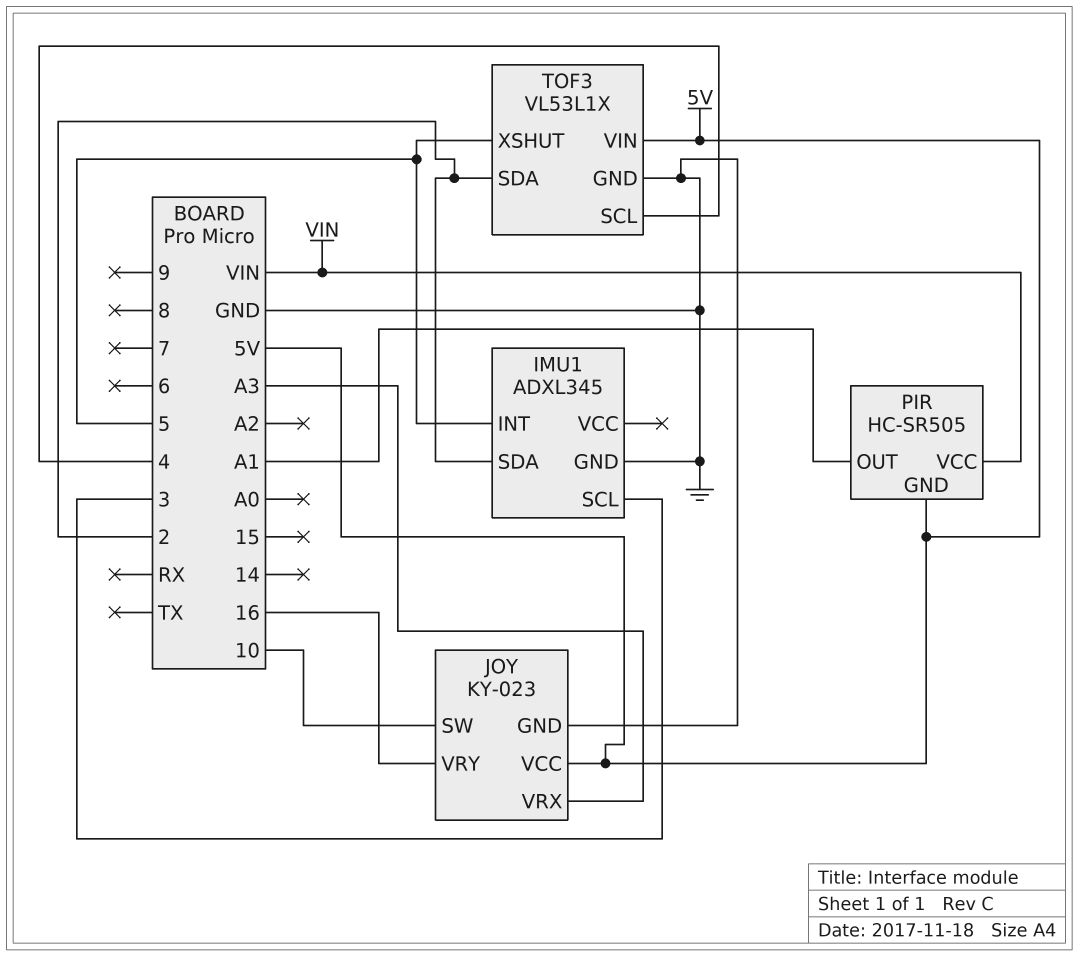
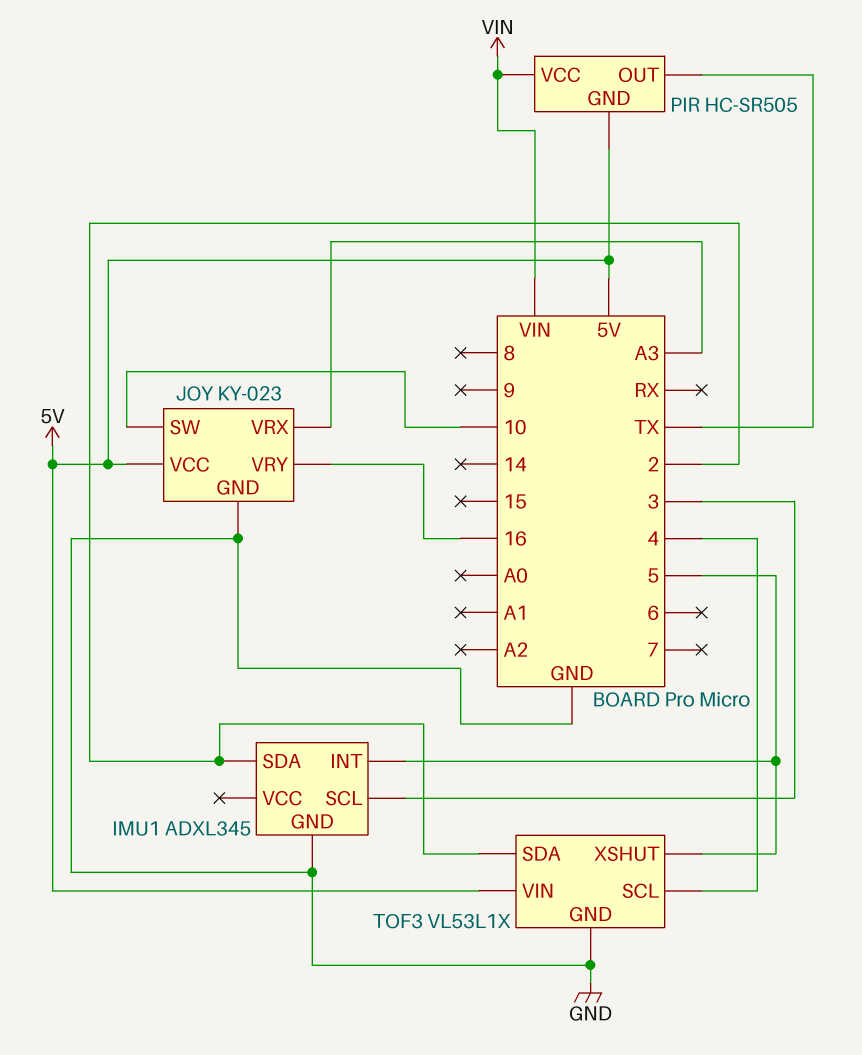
PIR pin OUT: A1 -> TX

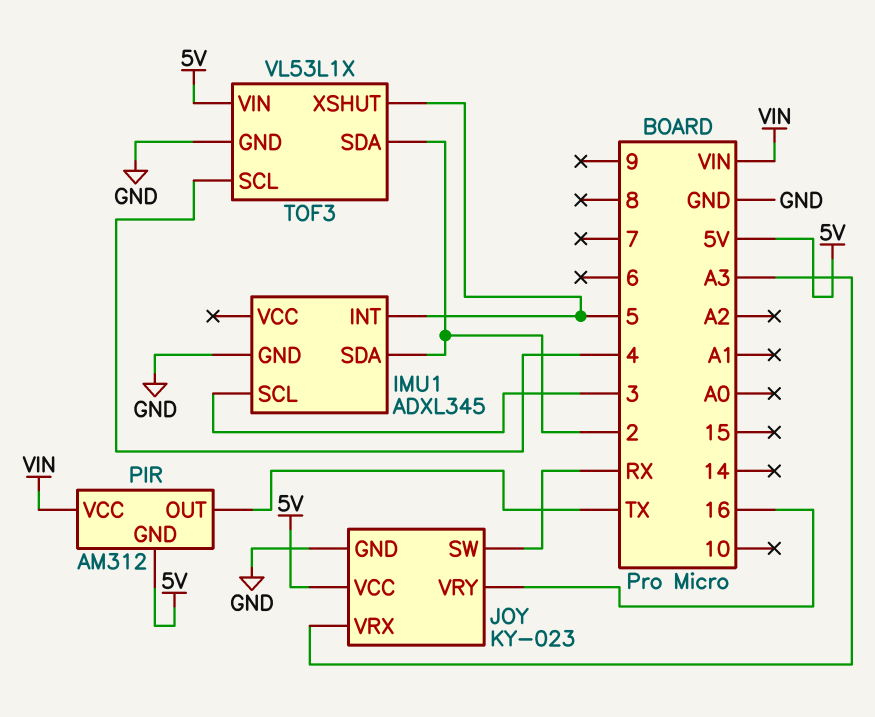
JOY pin SW: 10 -> RX
PIR: HC-SR505 -> AM312

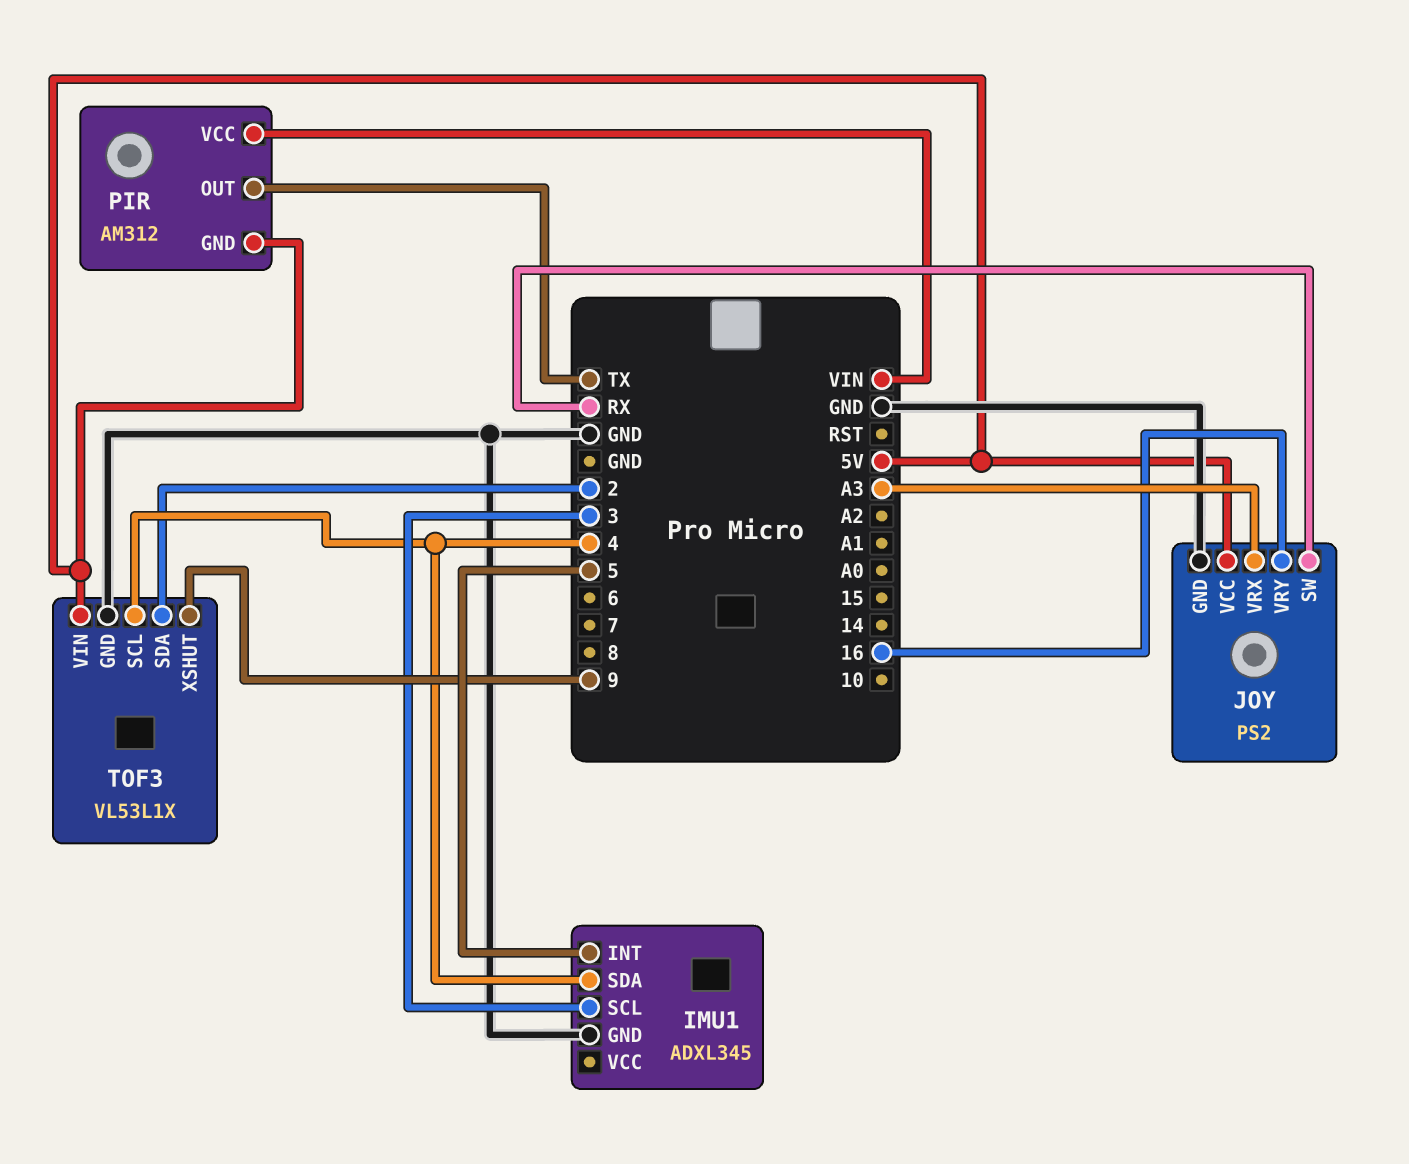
IMU1 pin SDA: 2 -> 4
JOY: KY-023 -> PS2
TOF3 pin XSHUT: 5 -> 9

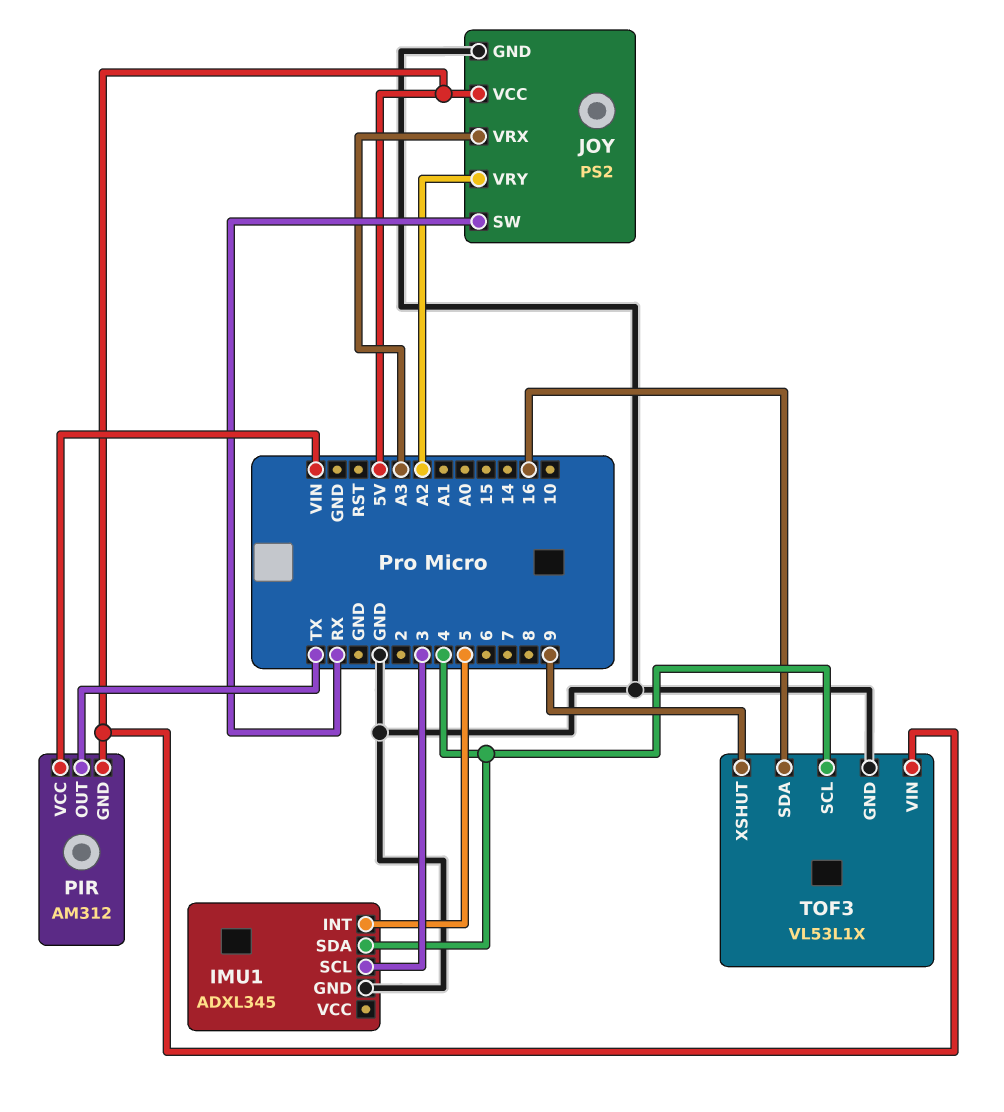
JOY pin VRY: 16 -> A2
TOF3 pin SDA: 2 -> 16

